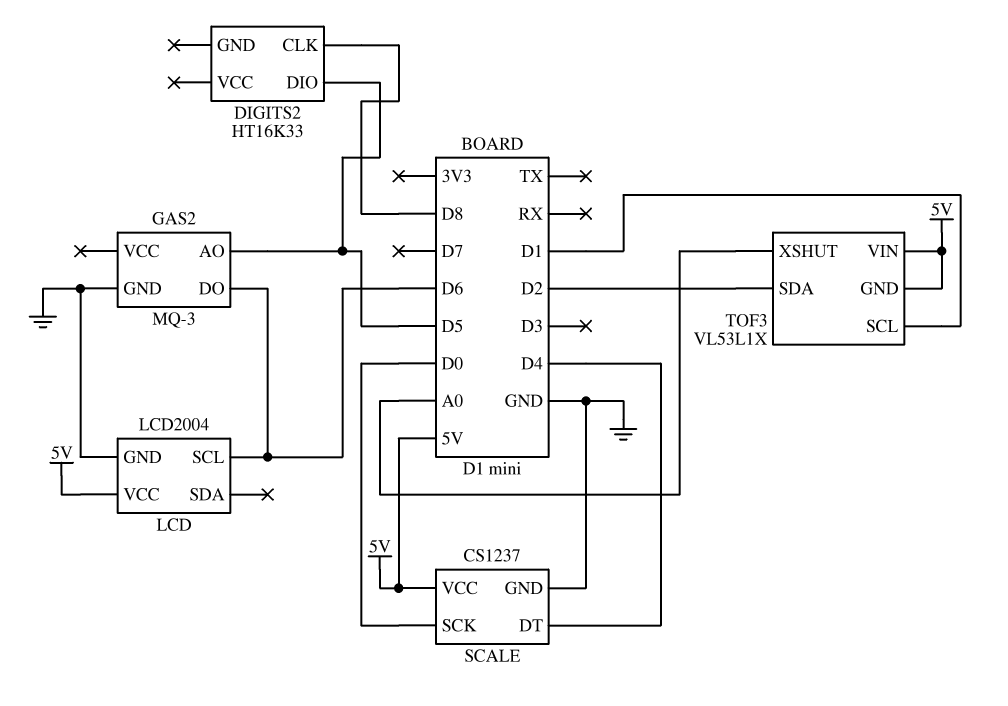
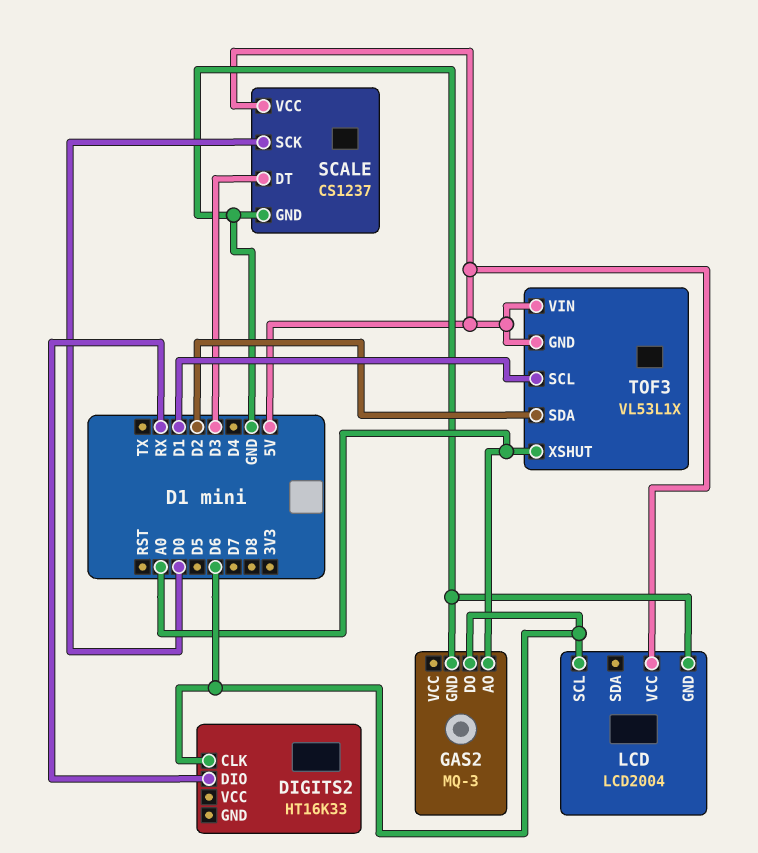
DIGITS2 pin CLK: D8 -> D6
DIGITS2 pin DIO: D5 -> RX
GAS2 pin AO: D5 -> A0
SCALE pin DT: D4 -> D3

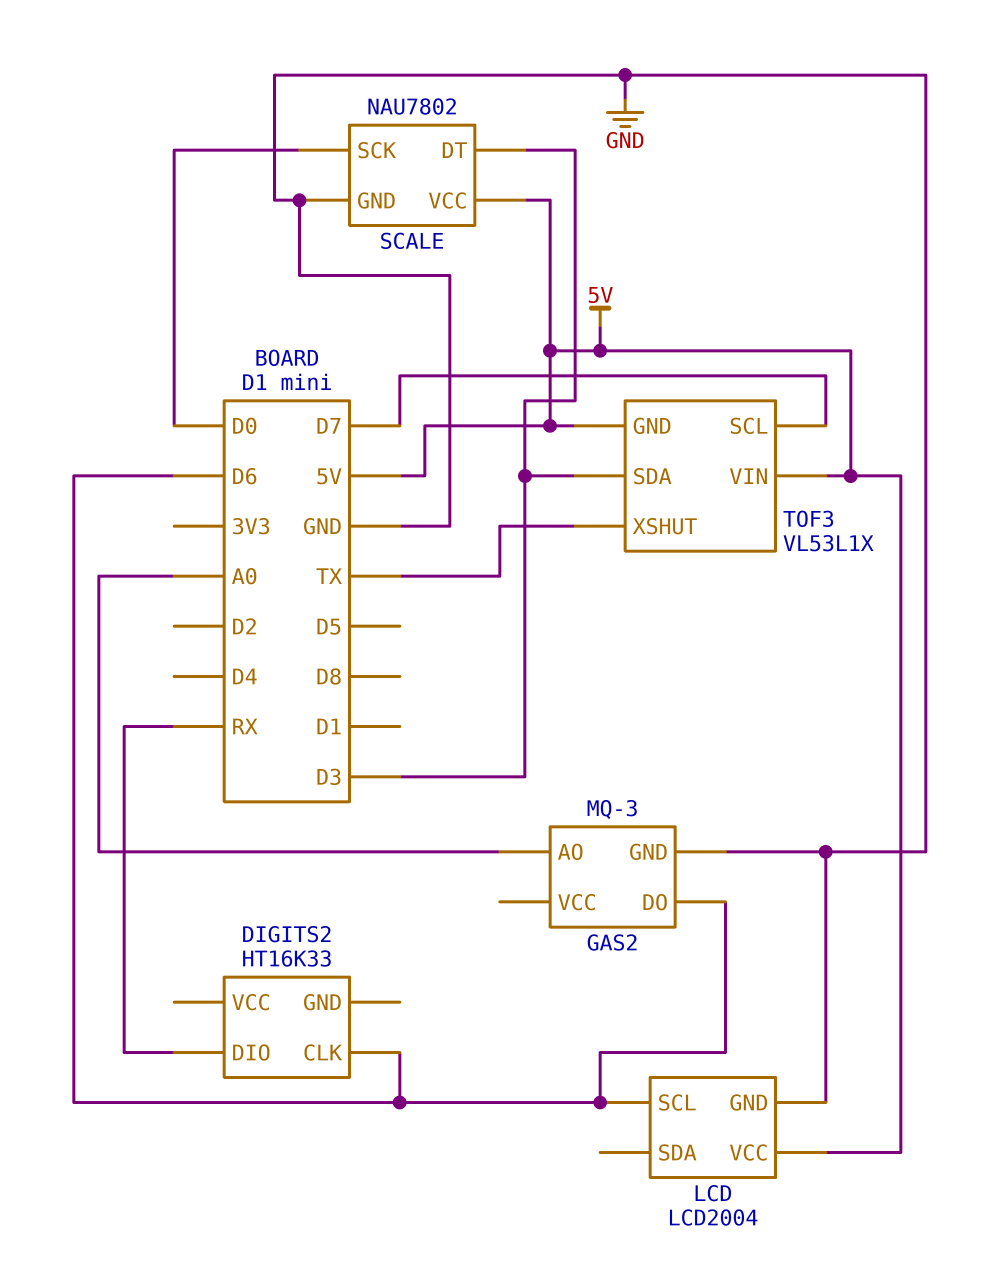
SCALE: CS1237 -> NAU7802
TOF3 pin SCL: D1 -> D7
TOF3 pin SDA: D2 -> D3
TOF3 pin XSHUT: A0 -> TX

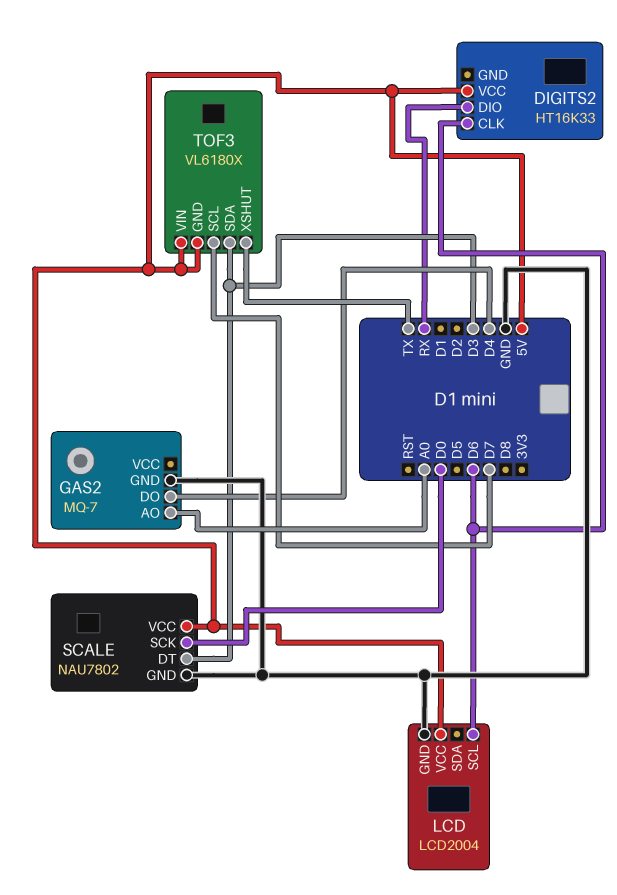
DIGITS2 pin VCC: none -> 5V
GAS2: MQ-3 -> MQ-7
GAS2 pin DO: D6 -> D4
TOF3: VL53L1X -> VL6180X

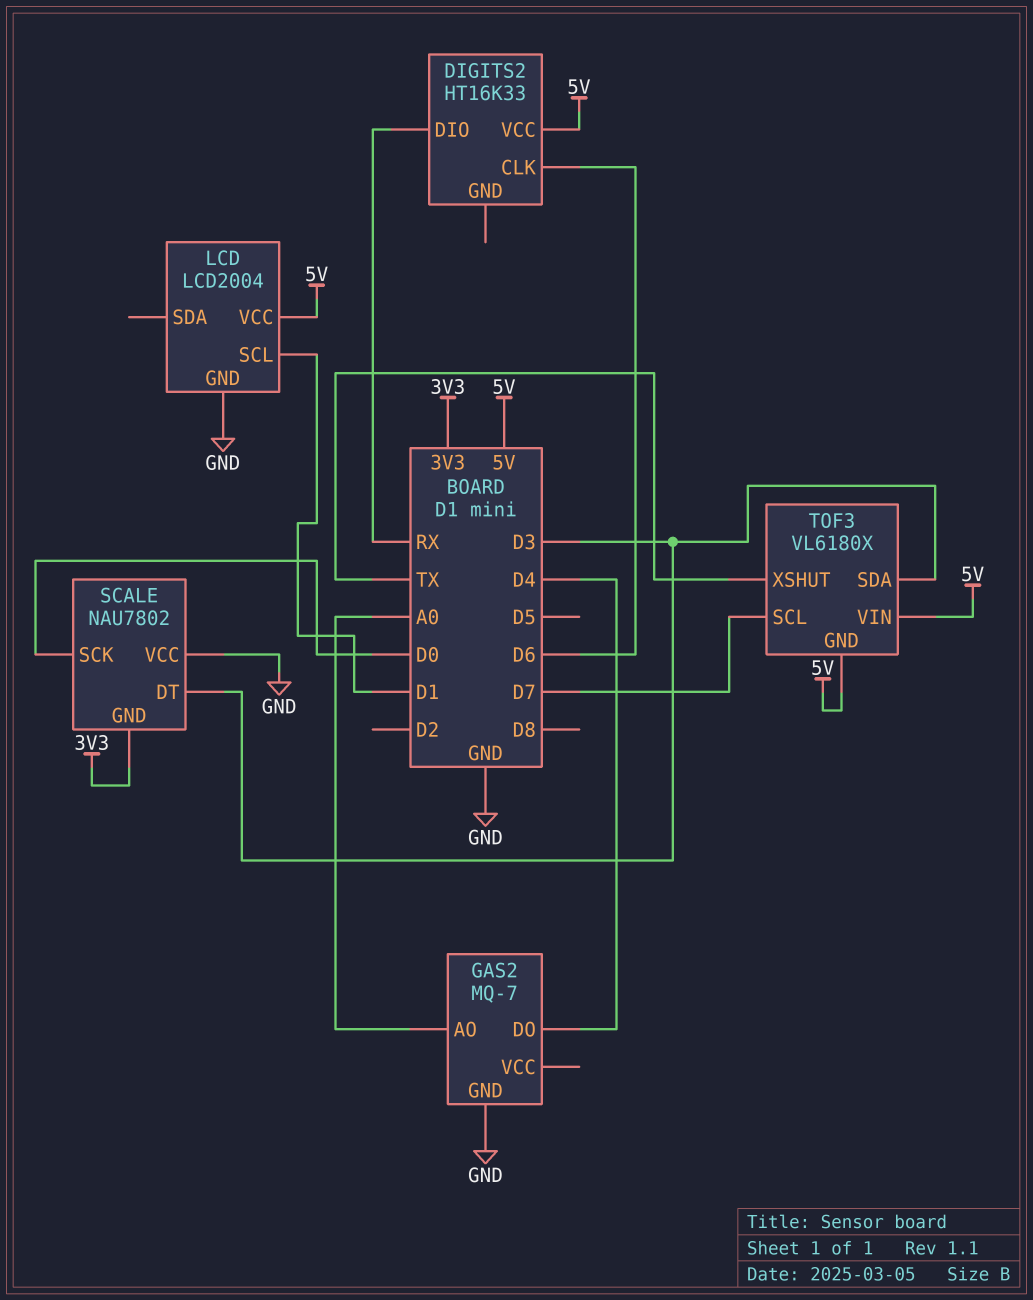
LCD pin SCL: D6 -> D1
SCALE pin GND: GND -> 3V3
SCALE pin VCC: 5V -> GND

